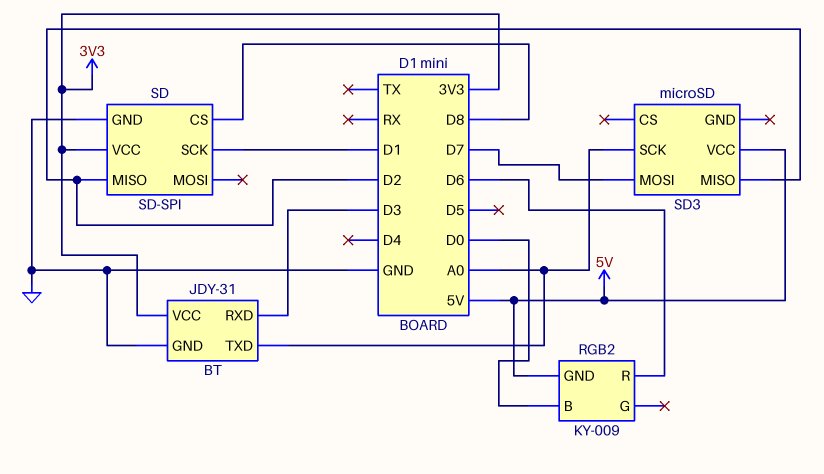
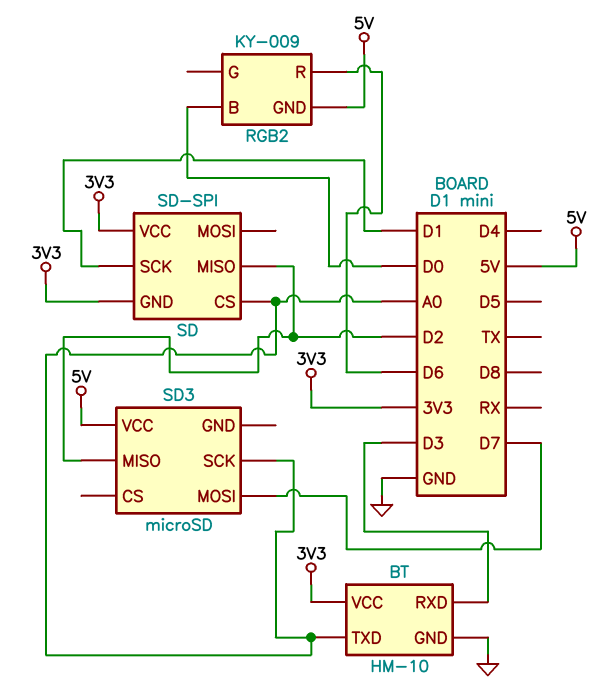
BT: JDY-31 -> HM-10
SD pin CS: D8 -> A0
SD pin GND: GND -> 3V3

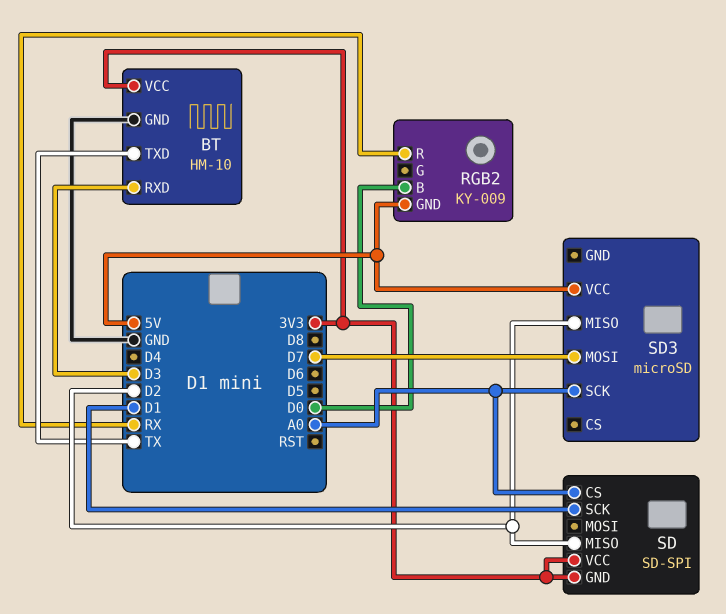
BT pin TXD: A0 -> TX
RGB2 pin R: D6 -> RX

